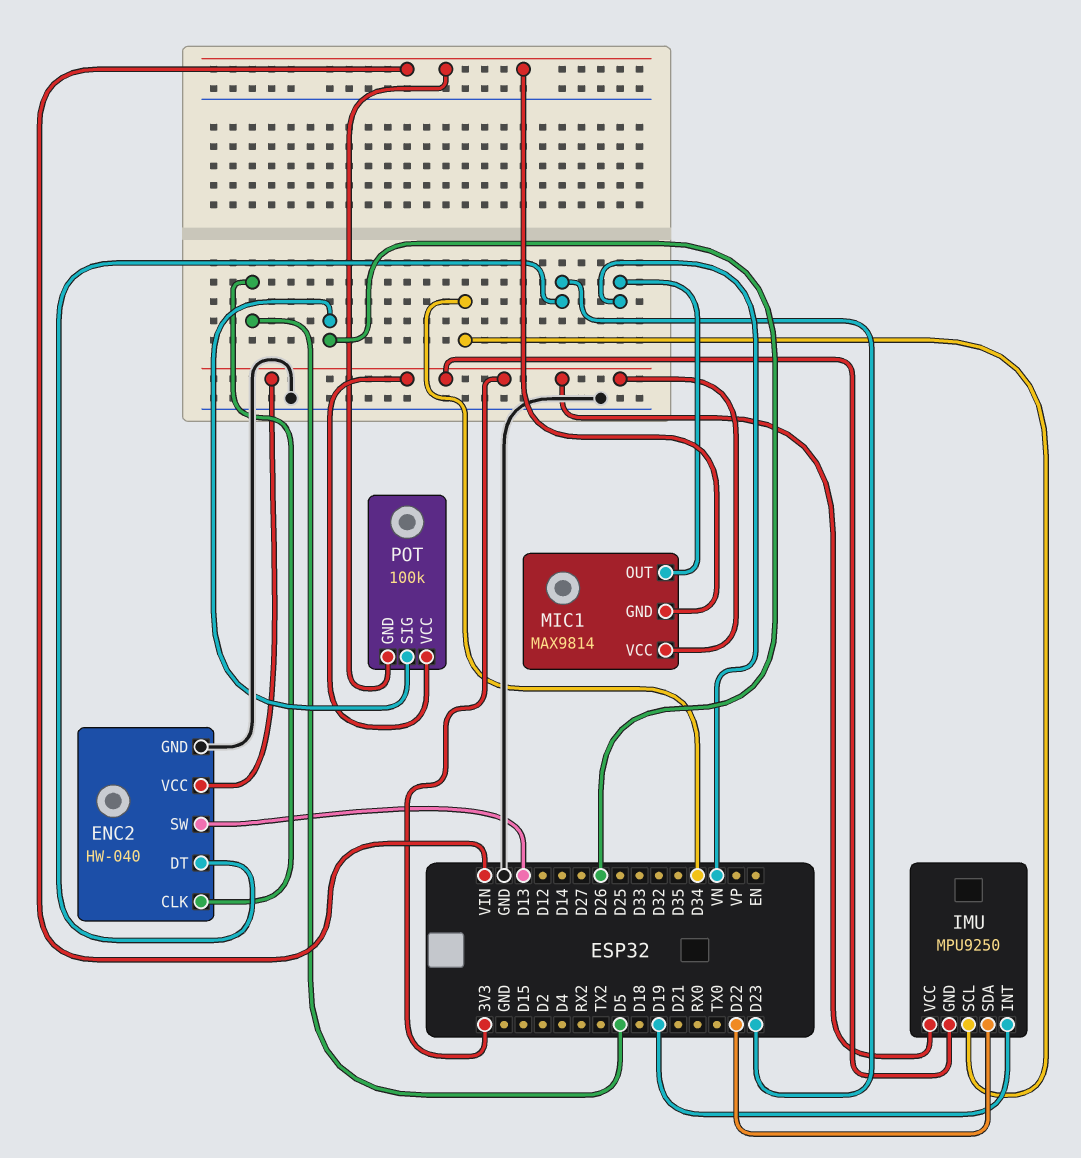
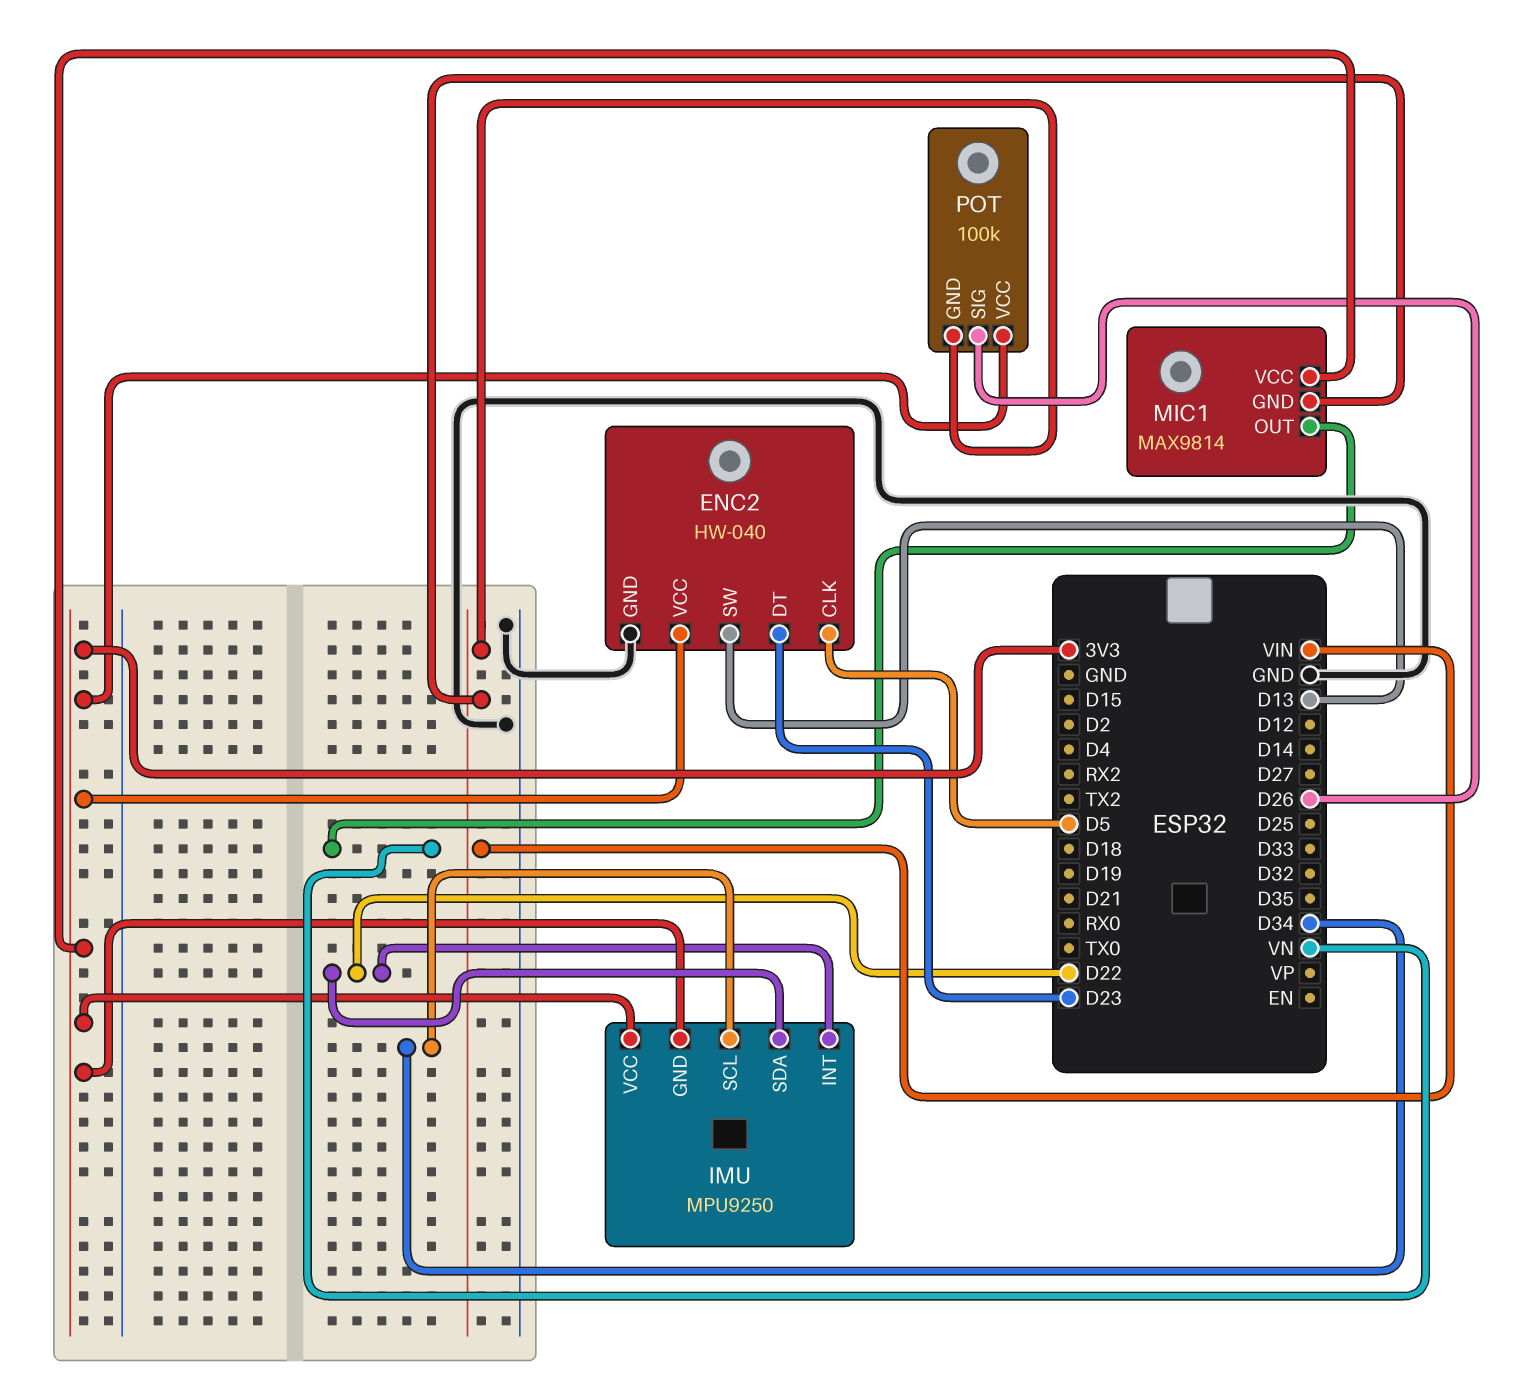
IMU pin INT: D19 -> D22

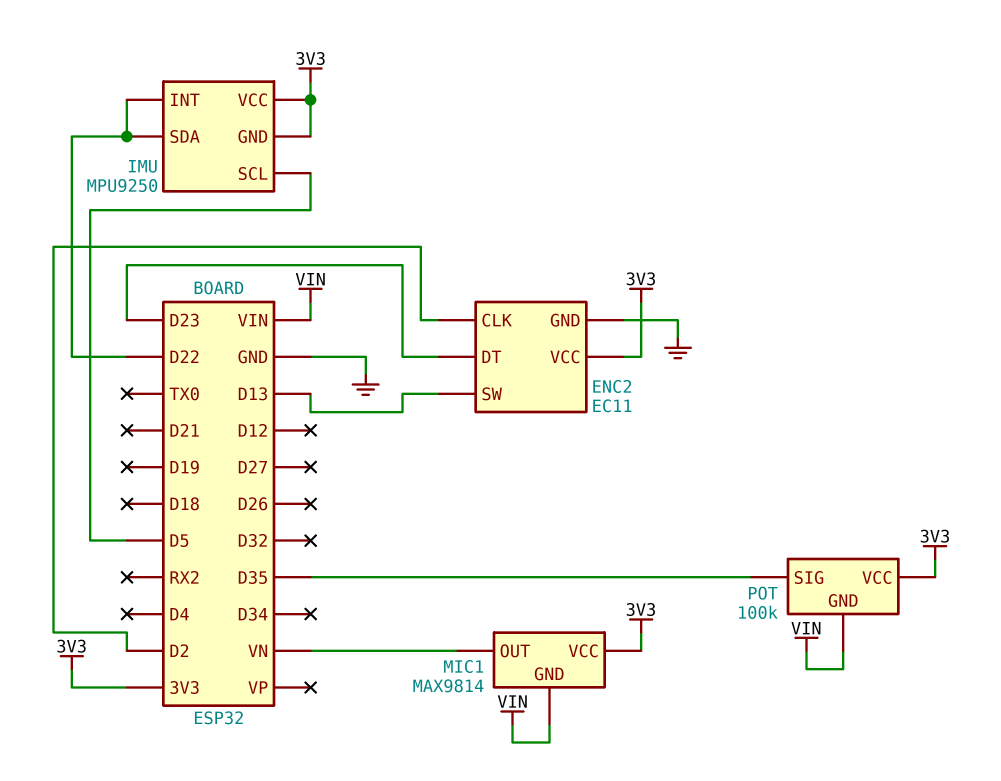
ENC2: HW-040 -> EC11
ENC2 pin CLK: D5 -> D2
IMU pin SCL: D34 -> D5
POT pin SIG: D26 -> D35

